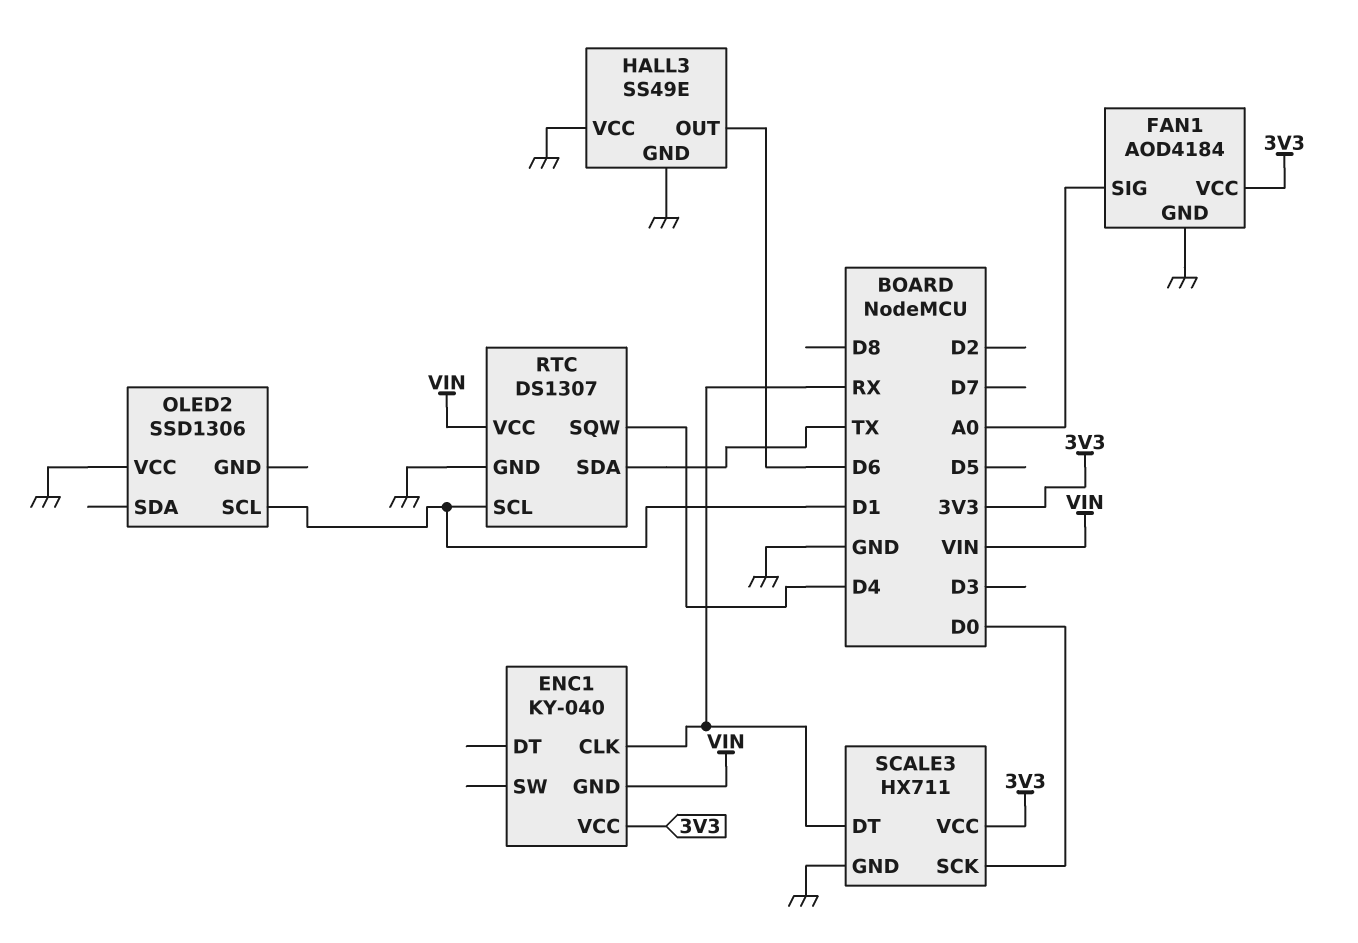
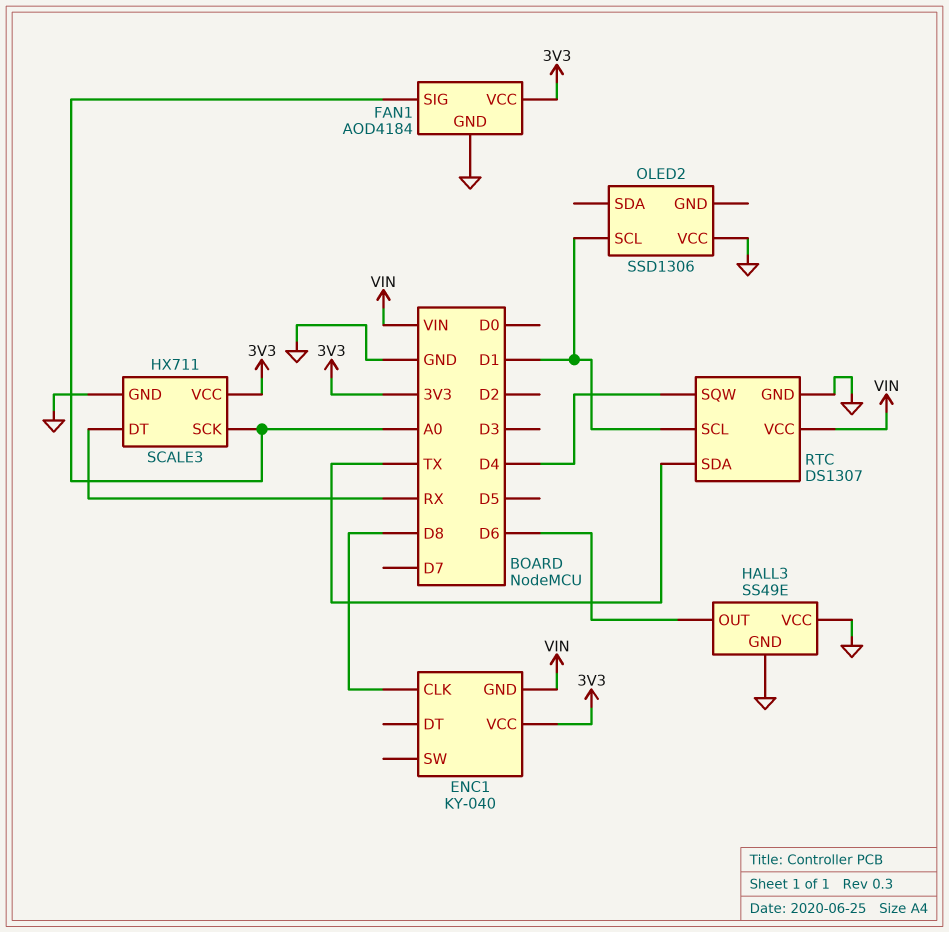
ENC1 pin CLK: RX -> D8
SCALE3 pin SCK: D0 -> A0

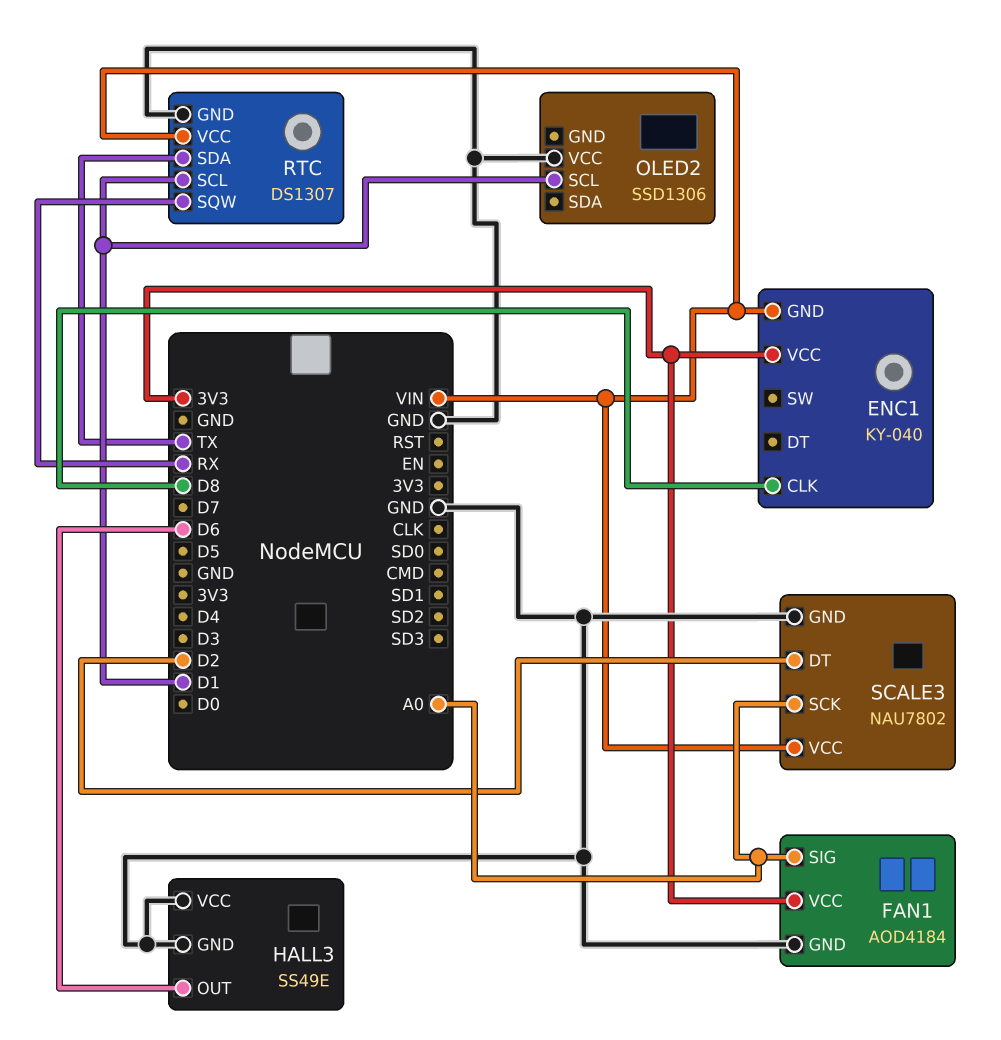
RTC pin SQW: D4 -> RX
SCALE3: HX711 -> NAU7802
SCALE3 pin DT: RX -> D2
SCALE3 pin VCC: 3V3 -> VIN

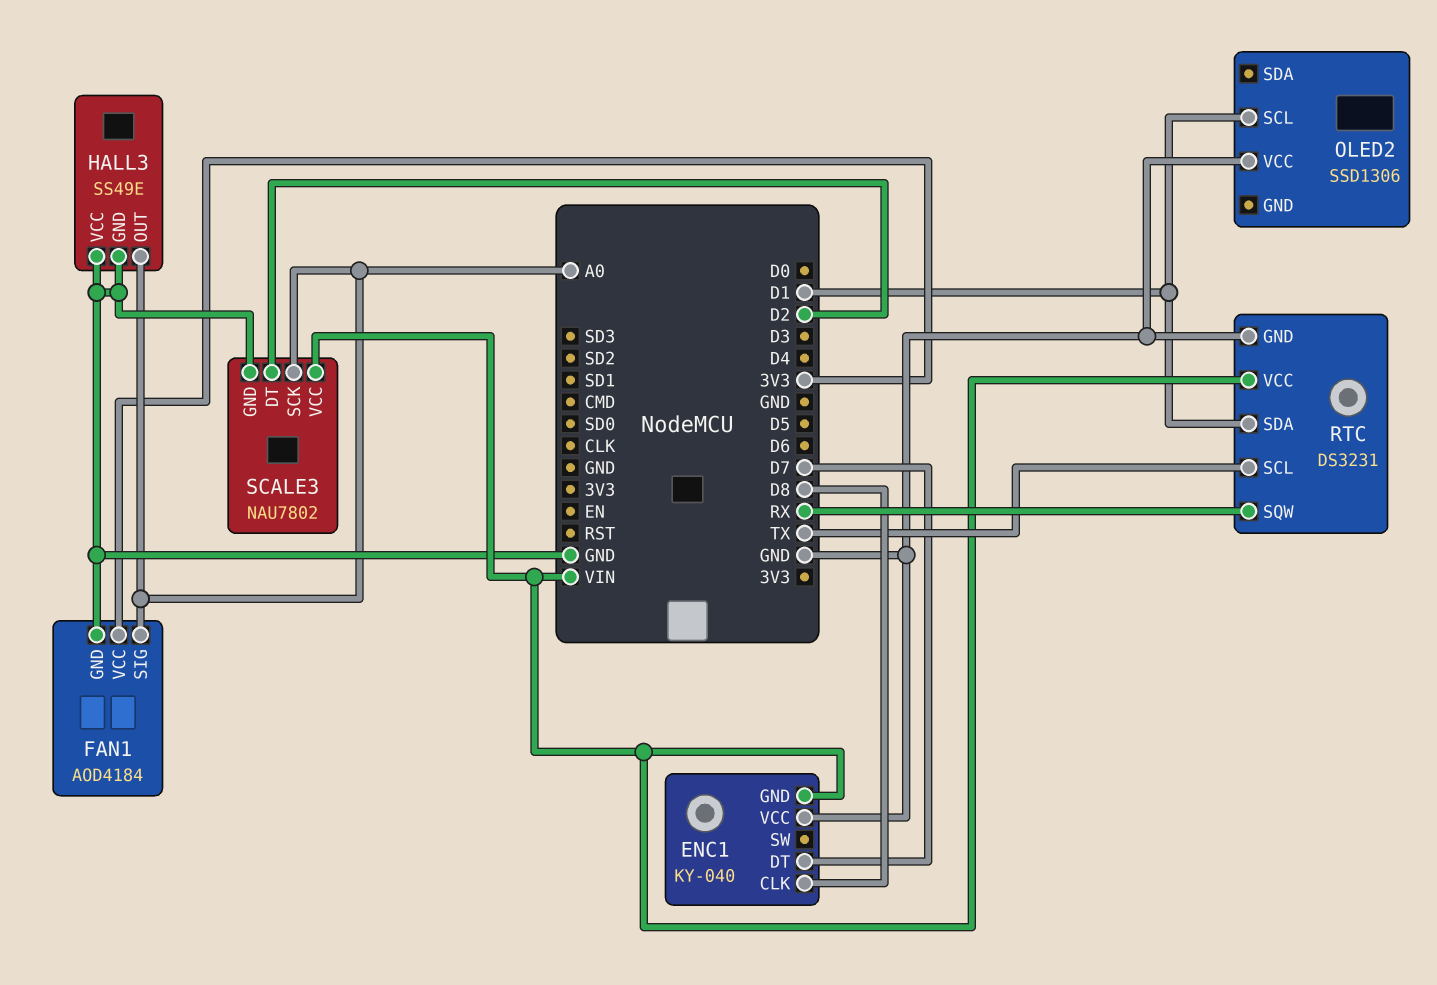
ENC1 pin DT: none -> D7
ENC1 pin VCC: 3V3 -> GND
HALL3 pin OUT: D6 -> A0
RTC: DS1307 -> DS3231
RTC pin SCL: D1 -> TX
RTC pin SDA: TX -> D1

